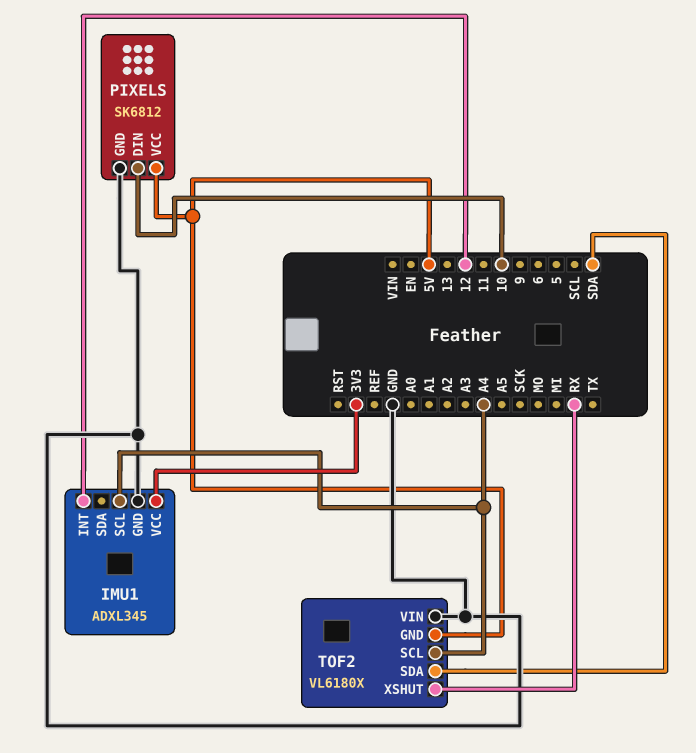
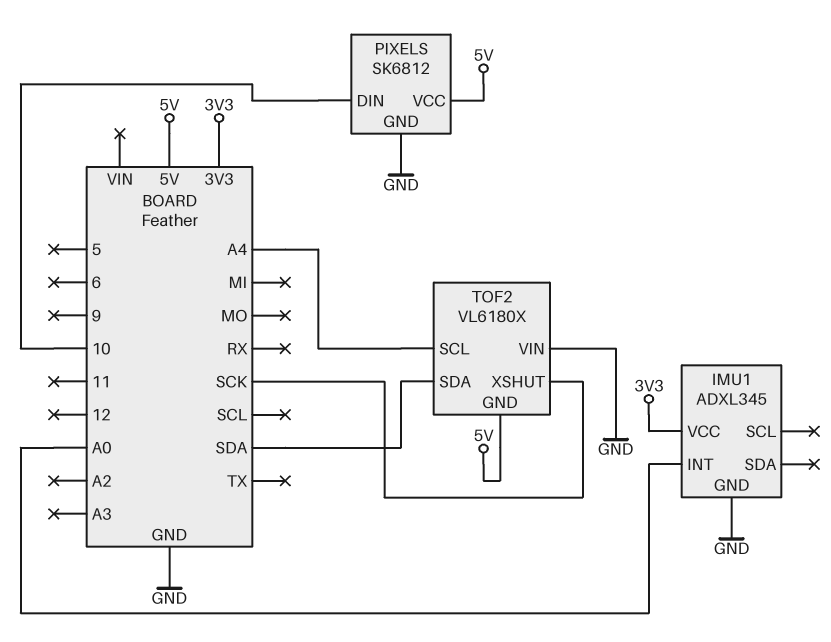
IMU1 pin INT: 12 -> A0
IMU1 pin SCL: A4 -> none
TOF2 pin XSHUT: RX -> SCK

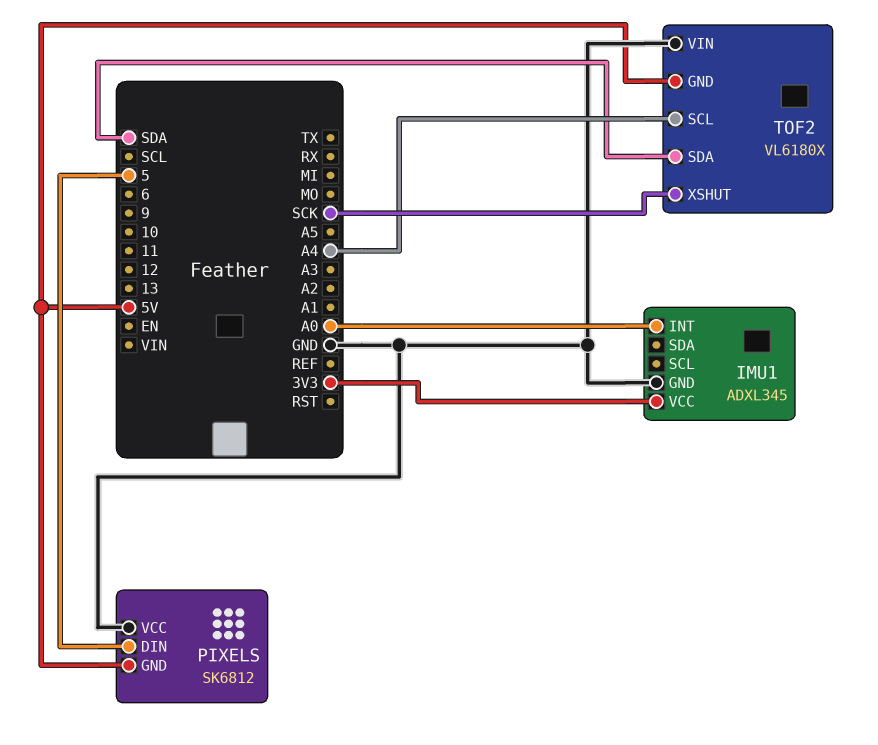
PIXELS pin DIN: 10 -> 5
PIXELS pin GND: GND -> 5V
PIXELS pin VCC: 5V -> GND

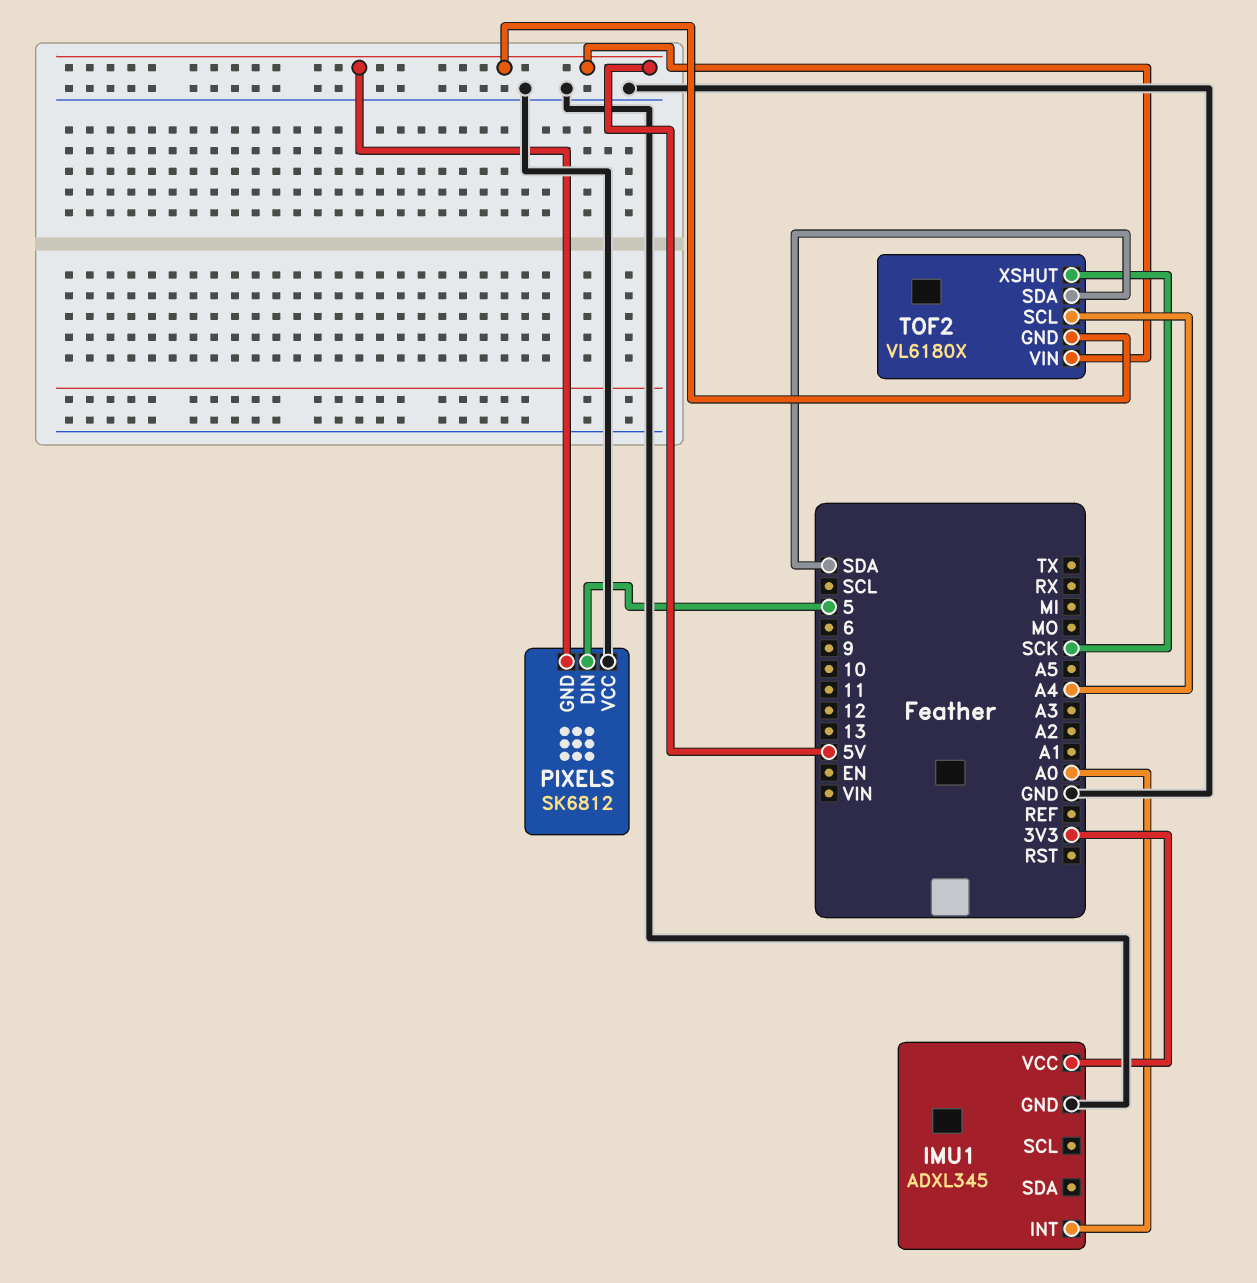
TOF2 pin VIN: GND -> 5V

